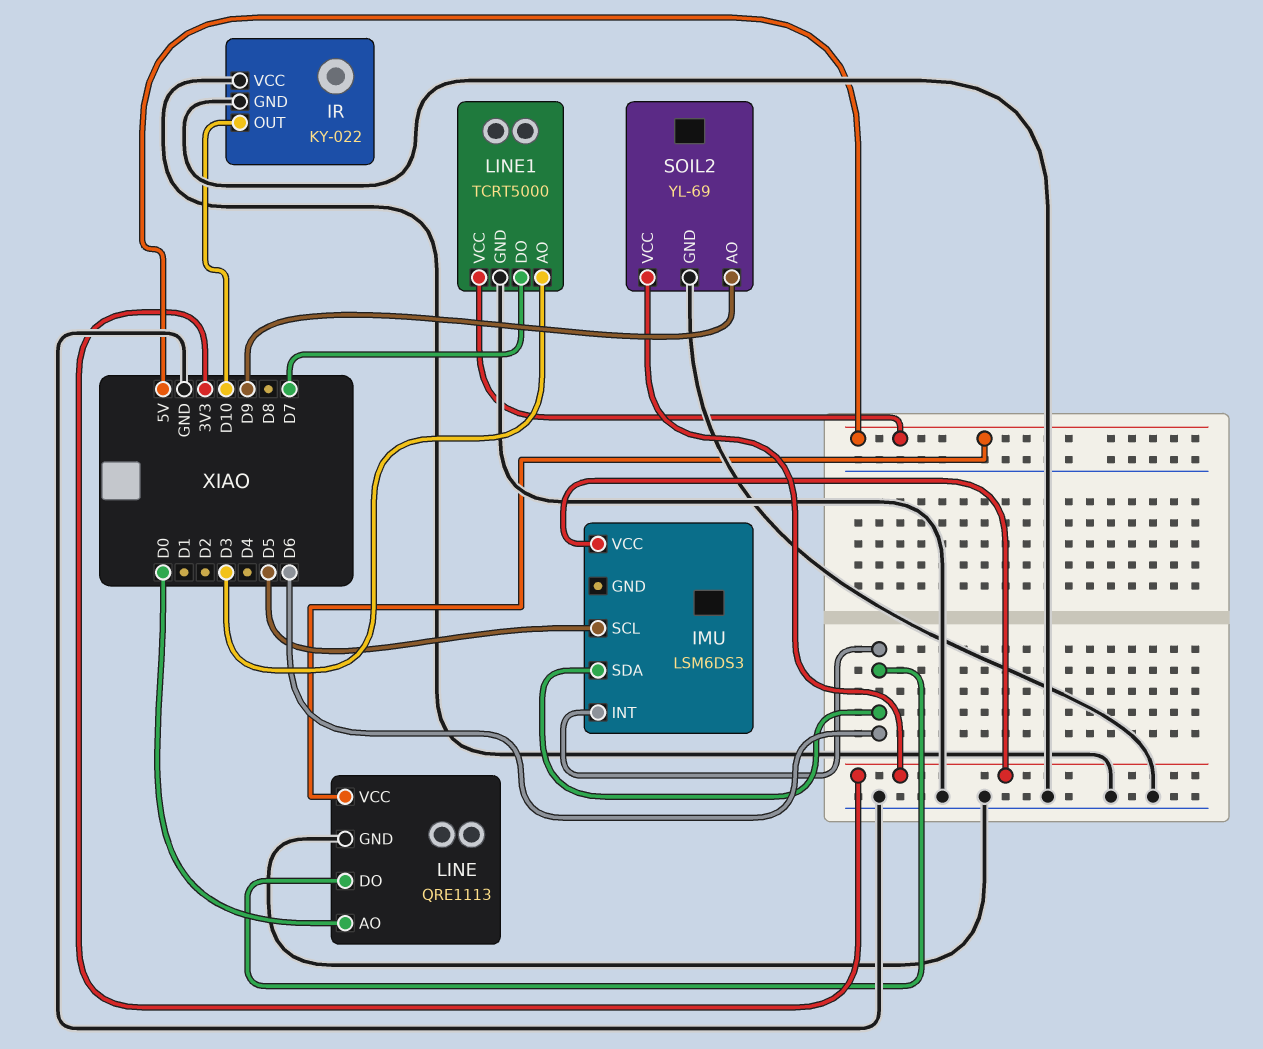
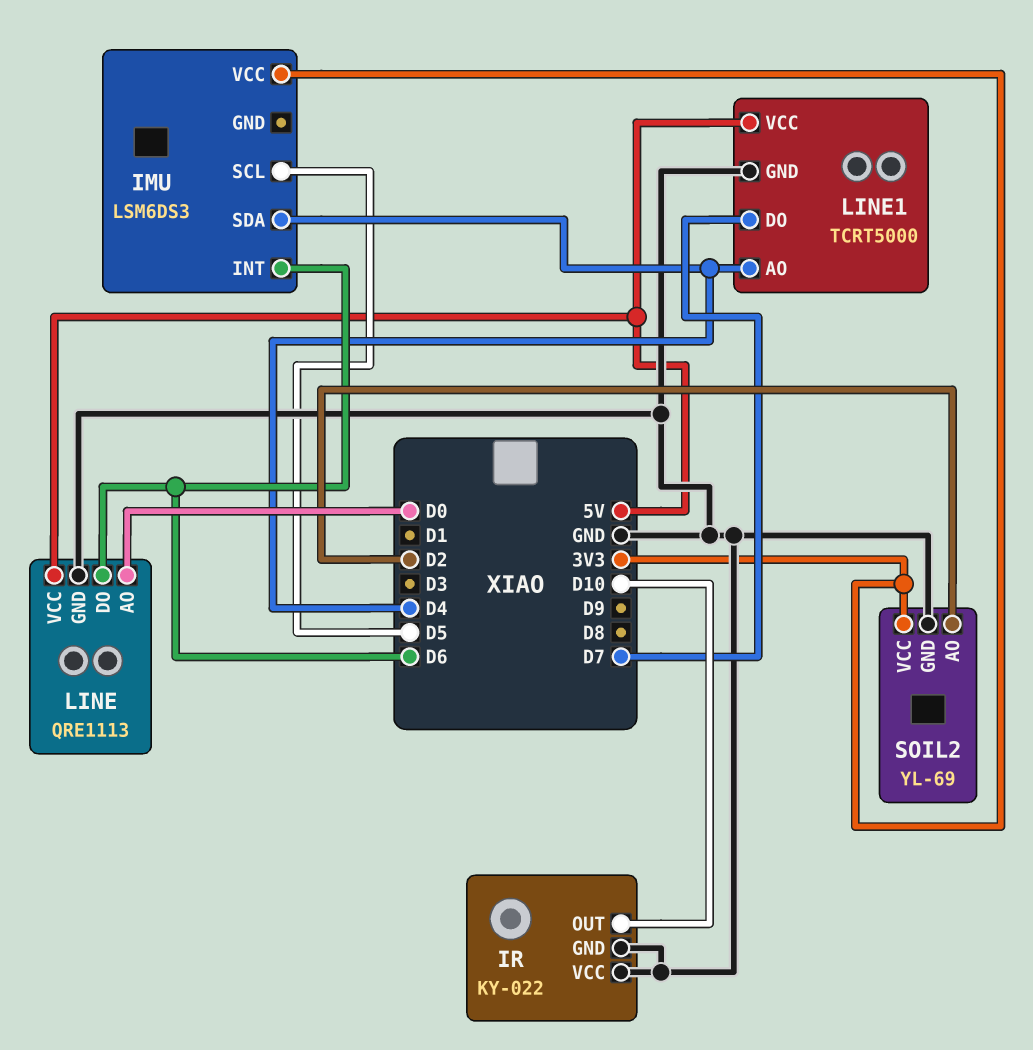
IMU pin SDA: D6 -> D4
LINE1 pin AO: D3 -> D4
SOIL2 pin AO: D9 -> D2

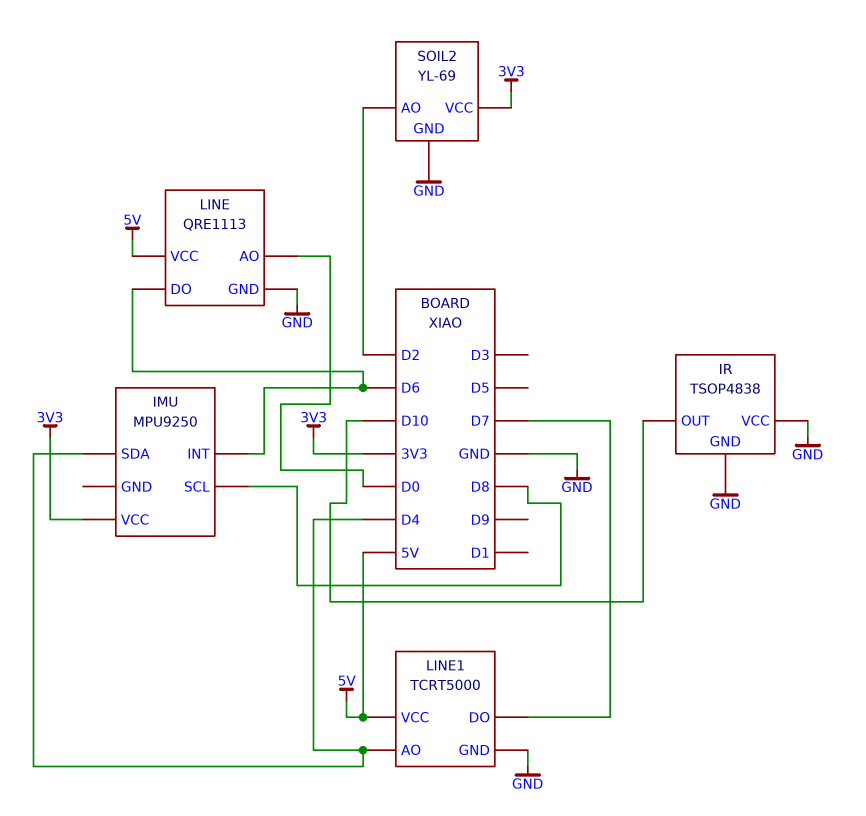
IMU: LSM6DS3 -> MPU9250
IMU pin SCL: D5 -> D8
IR: KY-022 -> TSOP4838

